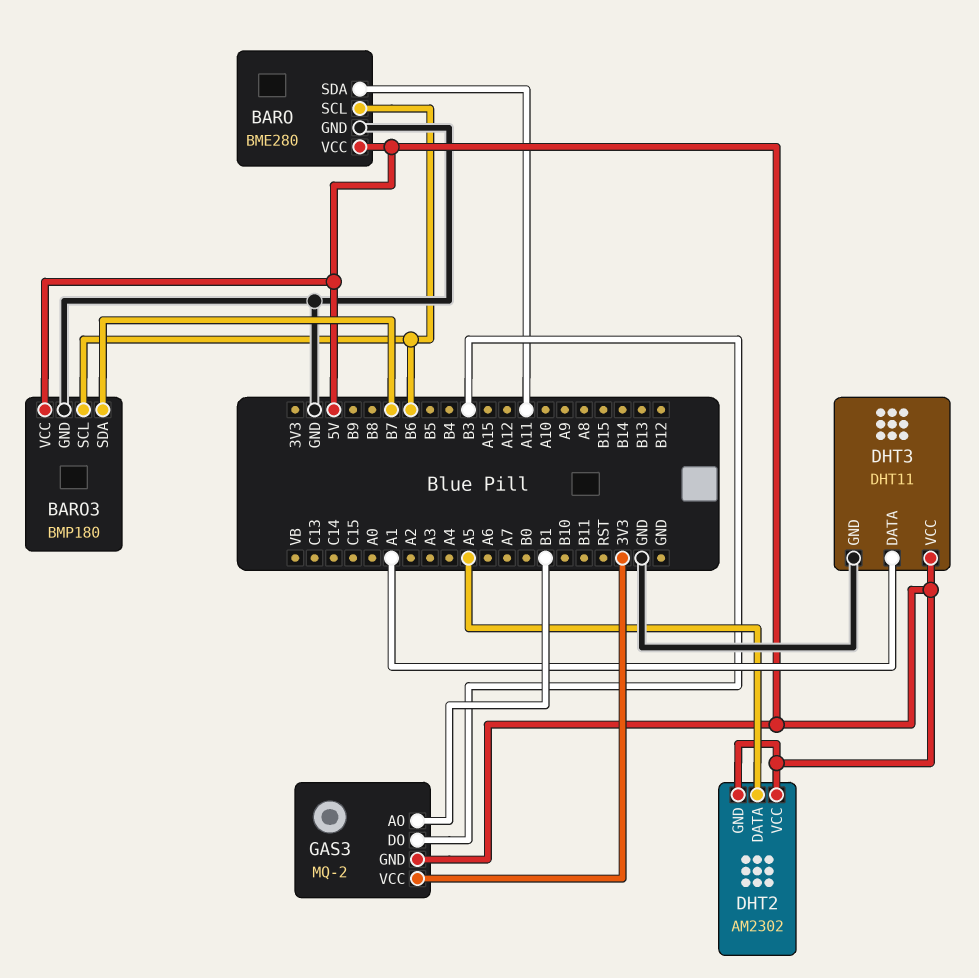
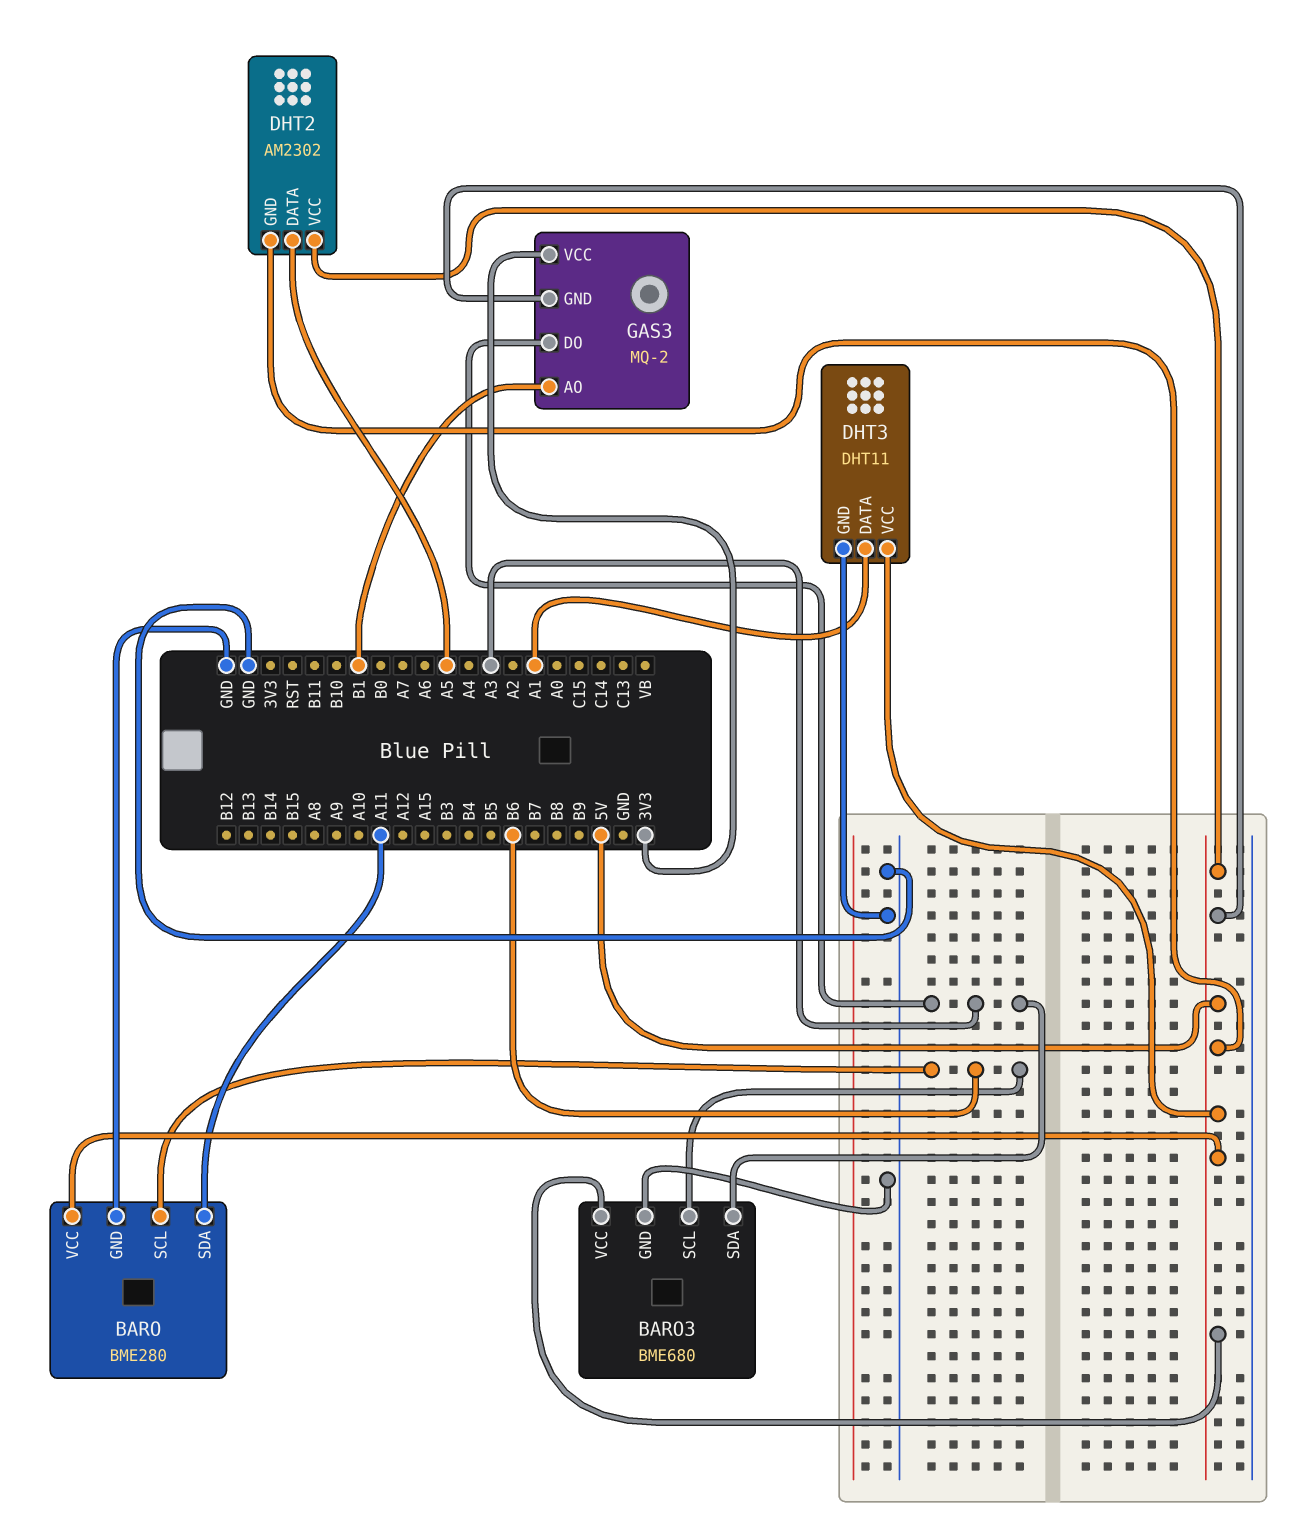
BARO3: BMP180 -> BME680
BARO3 pin SDA: B7 -> A3
GAS3 pin DO: B3 -> A3

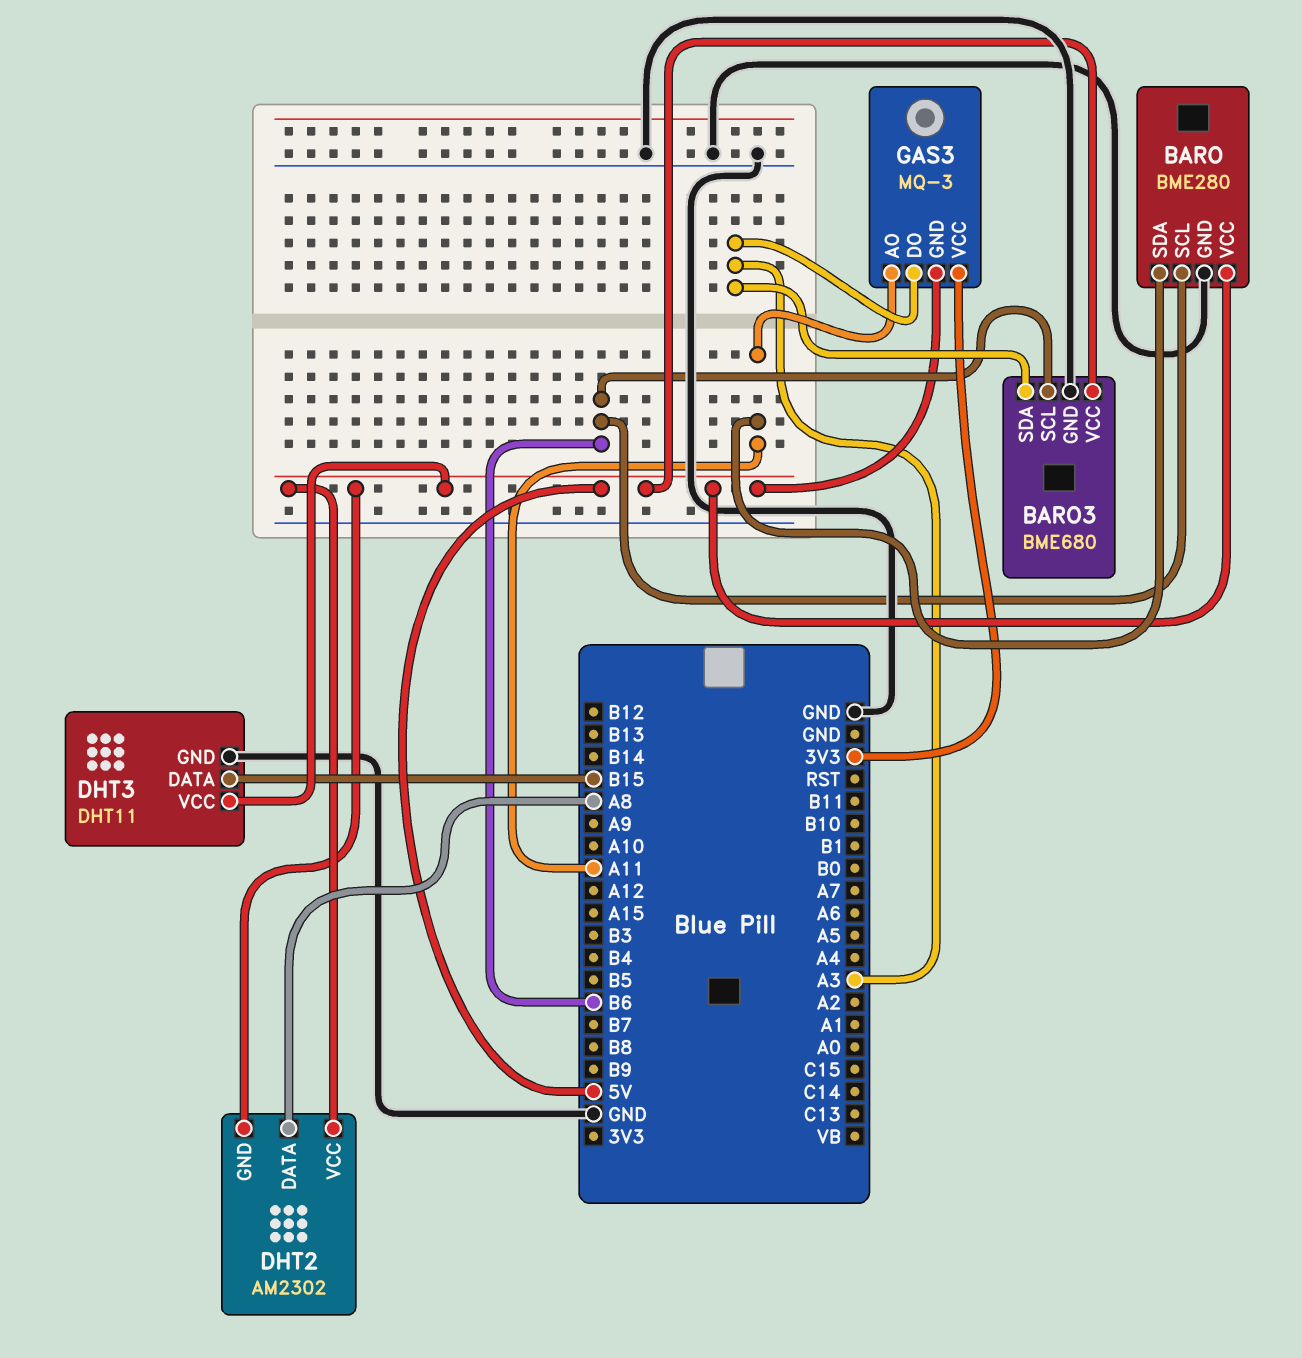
DHT2 pin DATA: A5 -> A8
DHT3 pin DATA: A1 -> B15
GAS3: MQ-2 -> MQ-3
GAS3 pin AO: B1 -> A11

